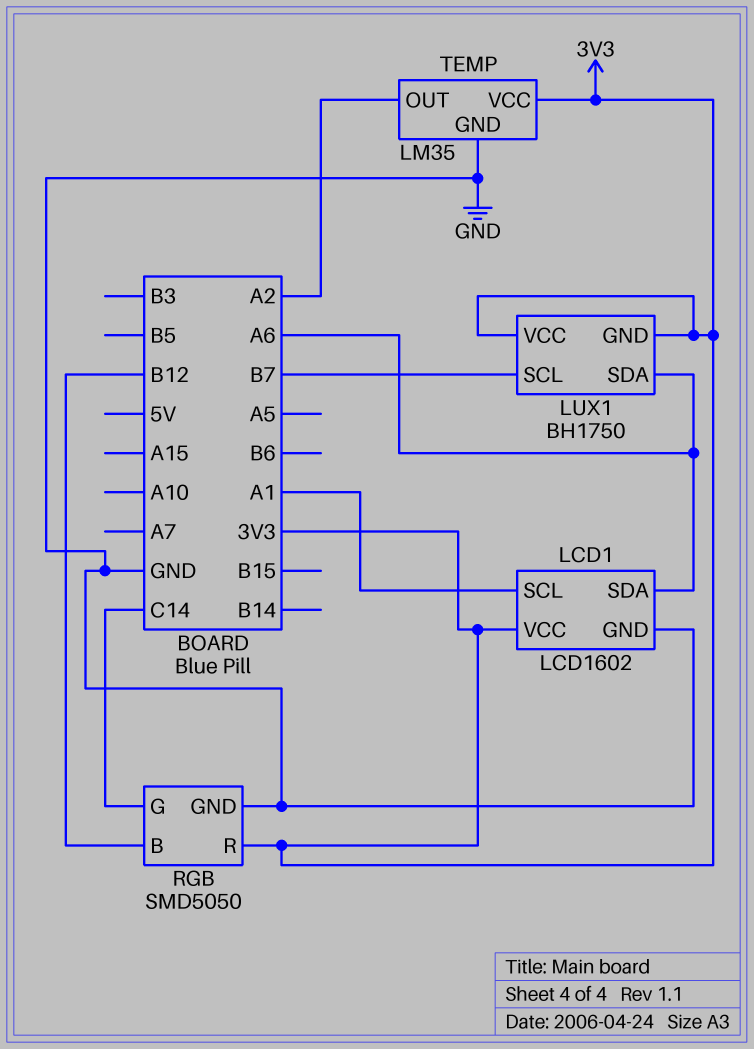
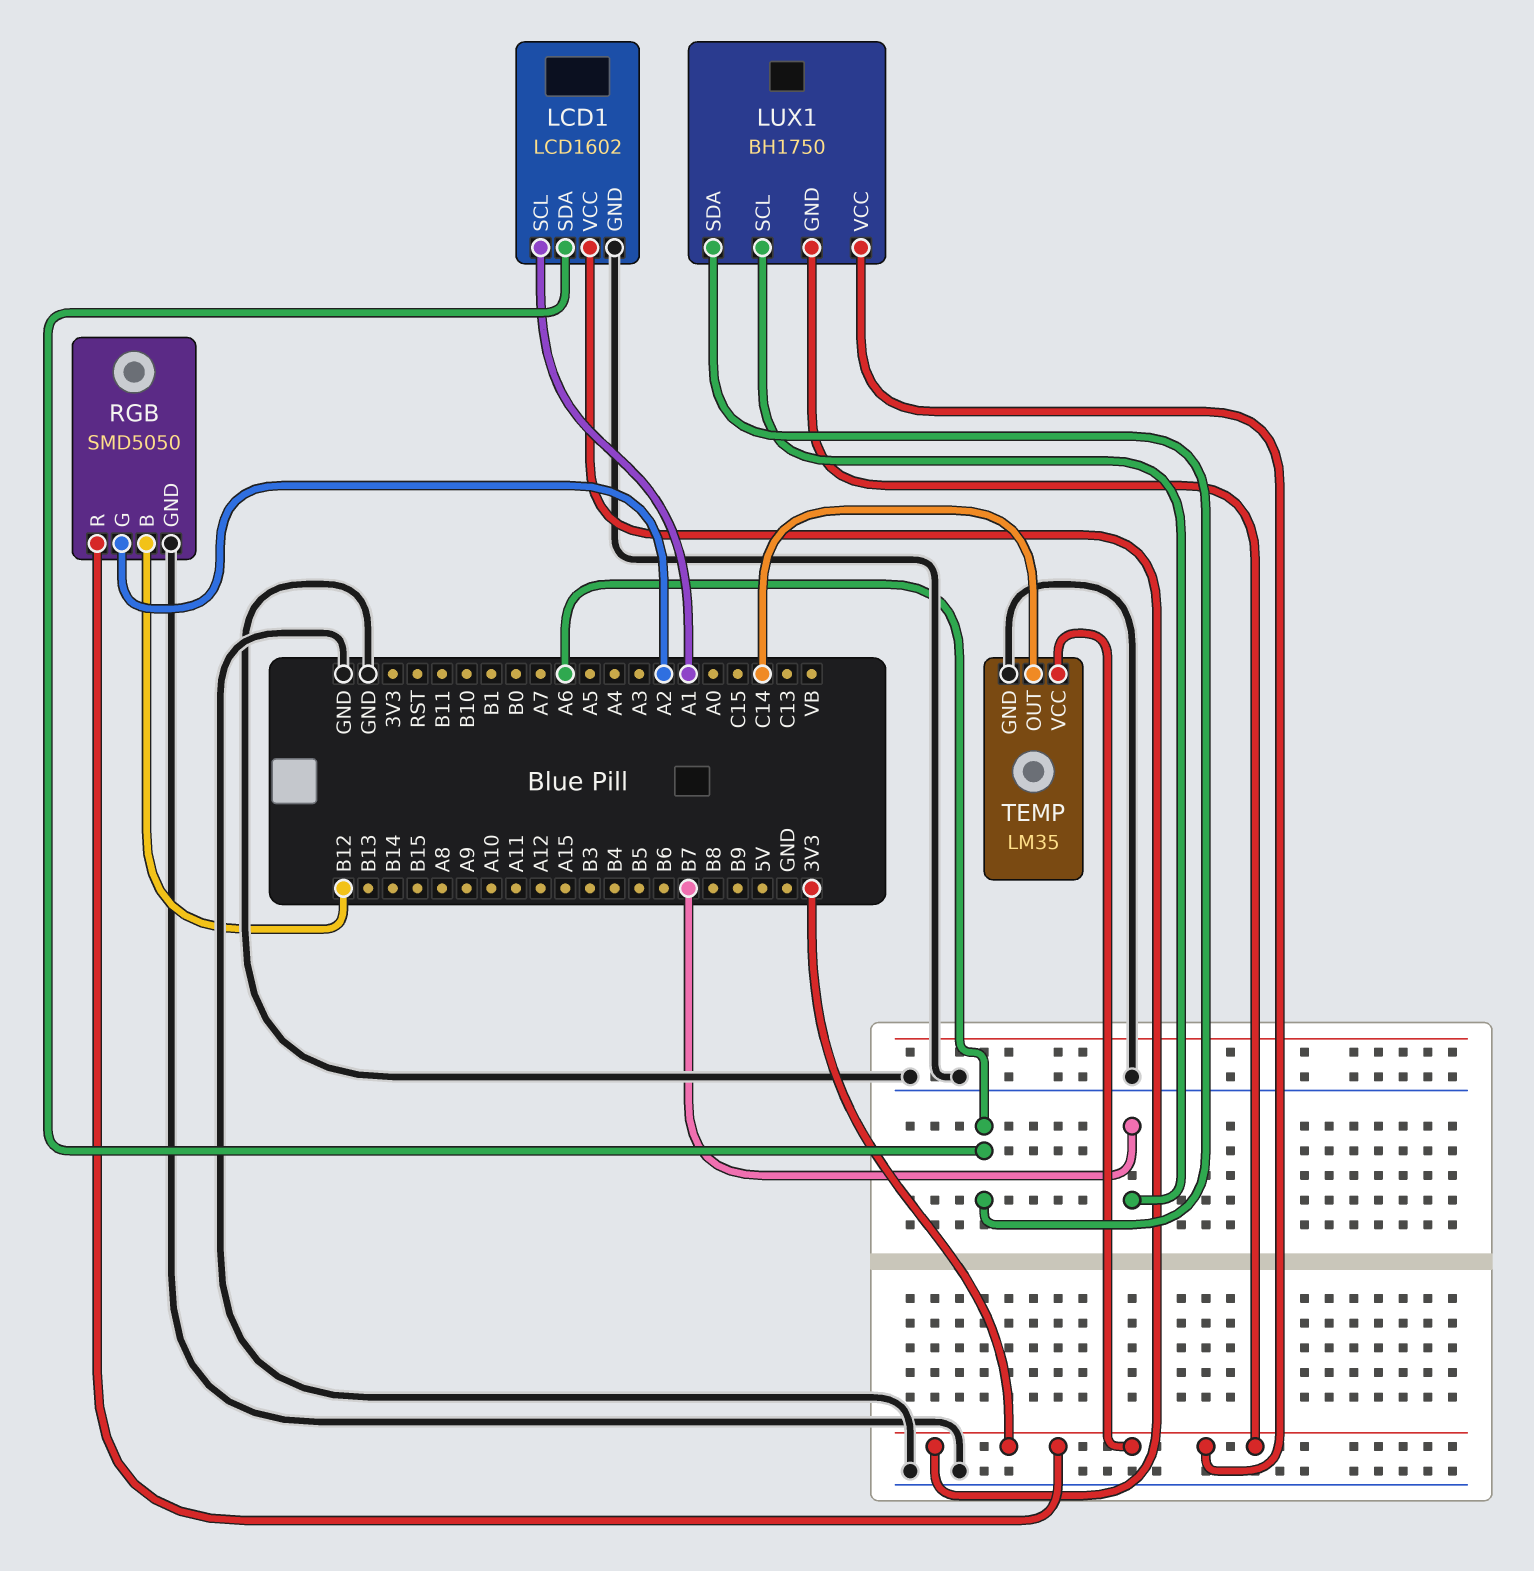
RGB pin G: C14 -> A2
TEMP pin OUT: A2 -> C14

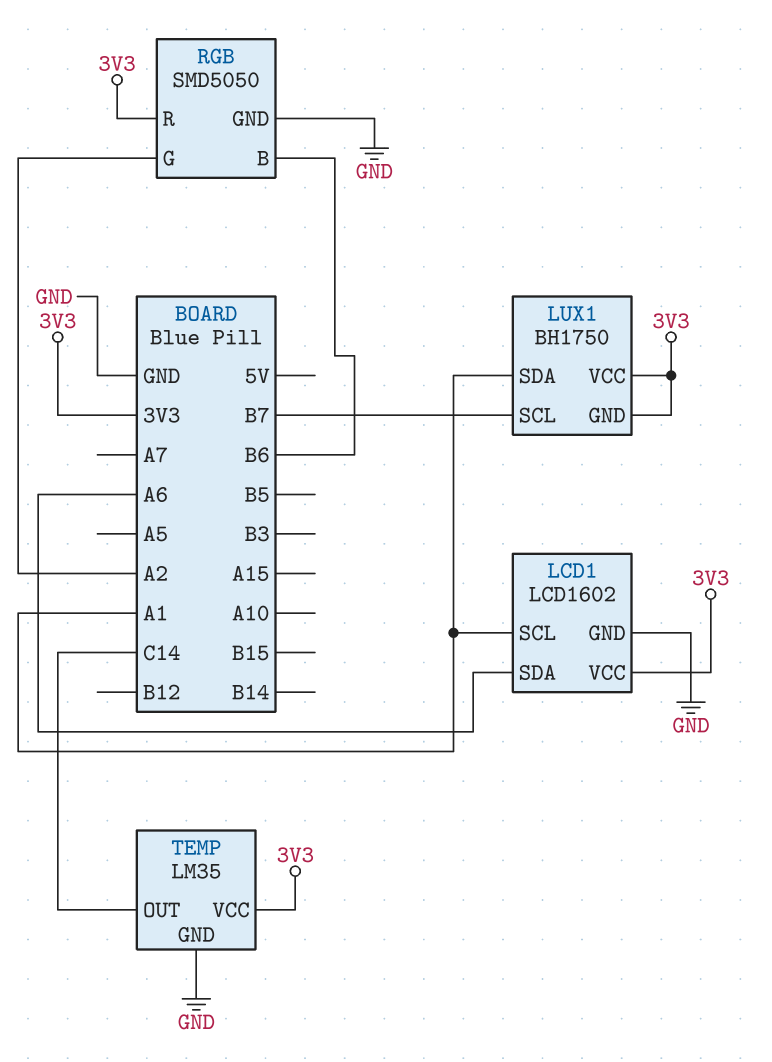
LUX1 pin SDA: A6 -> A1
RGB pin B: B12 -> B6

